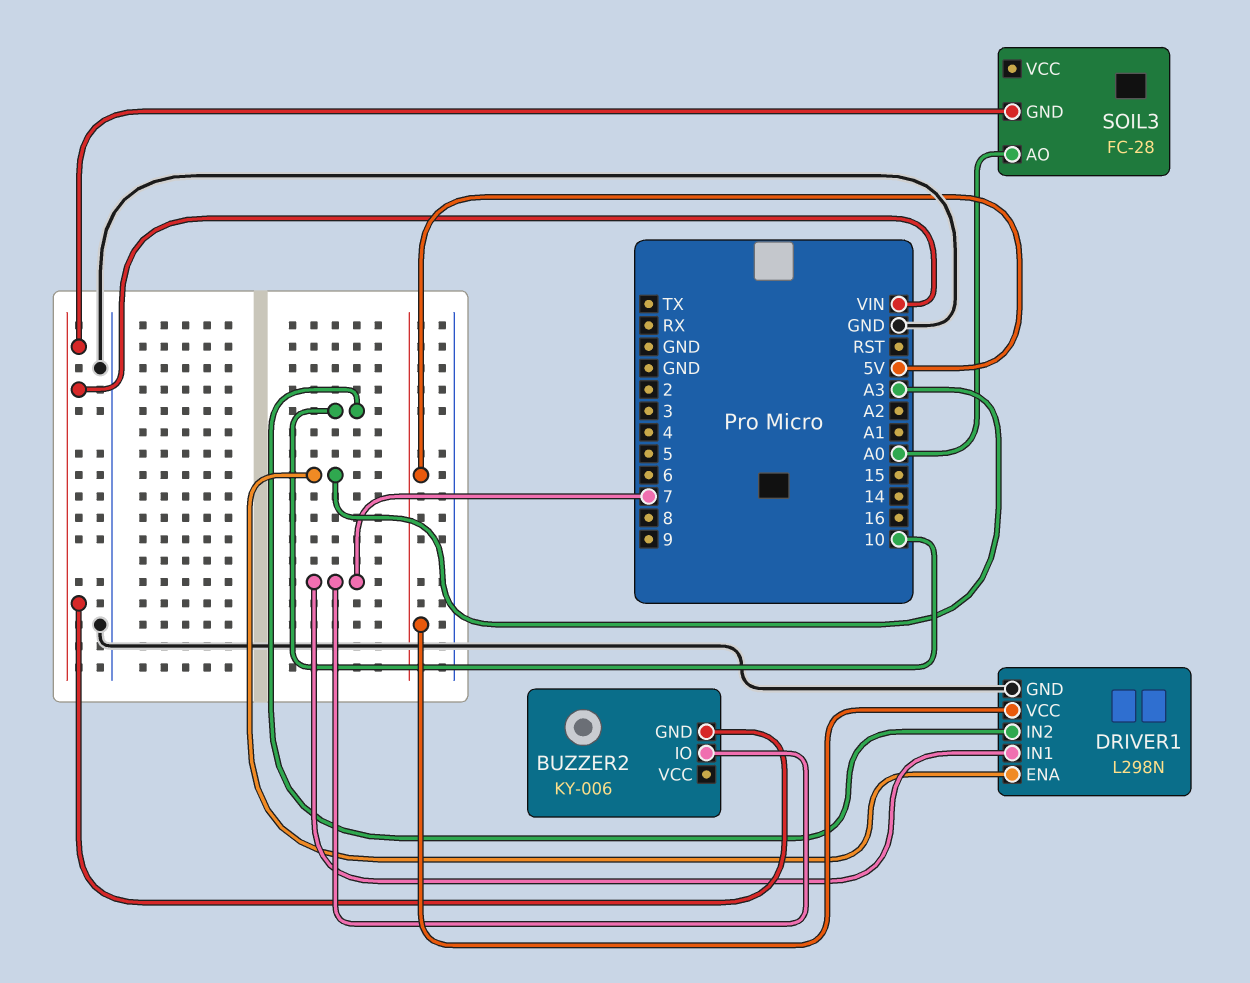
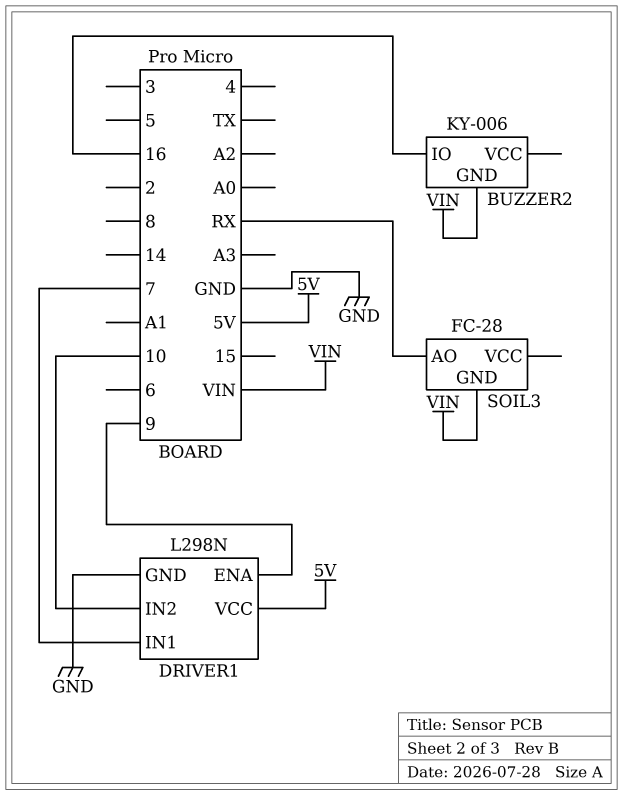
BUZZER2 pin IO: 7 -> 16
DRIVER1 pin ENA: A3 -> 9
SOIL3 pin AO: A0 -> RX

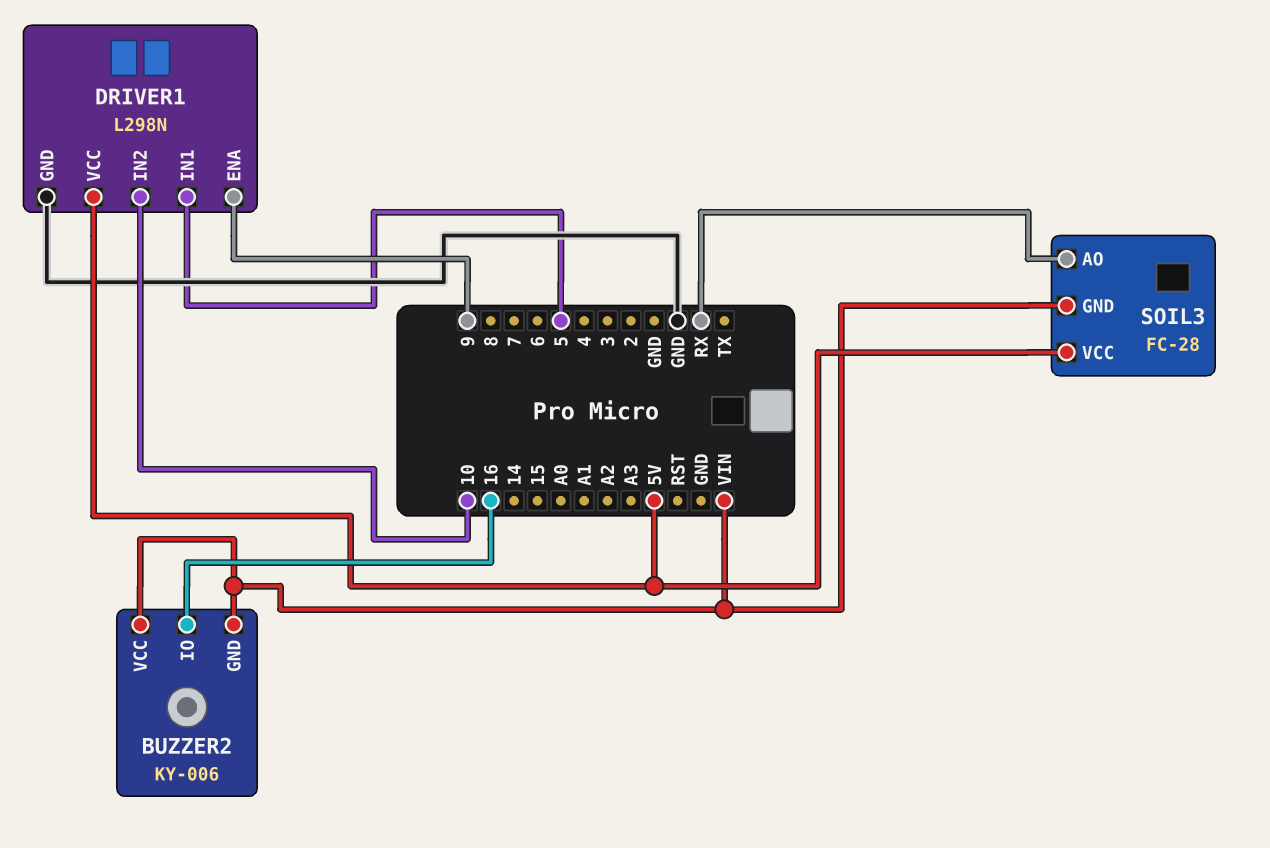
BUZZER2 pin VCC: none -> VIN
DRIVER1 pin IN1: 7 -> 5
SOIL3 pin VCC: none -> 5V

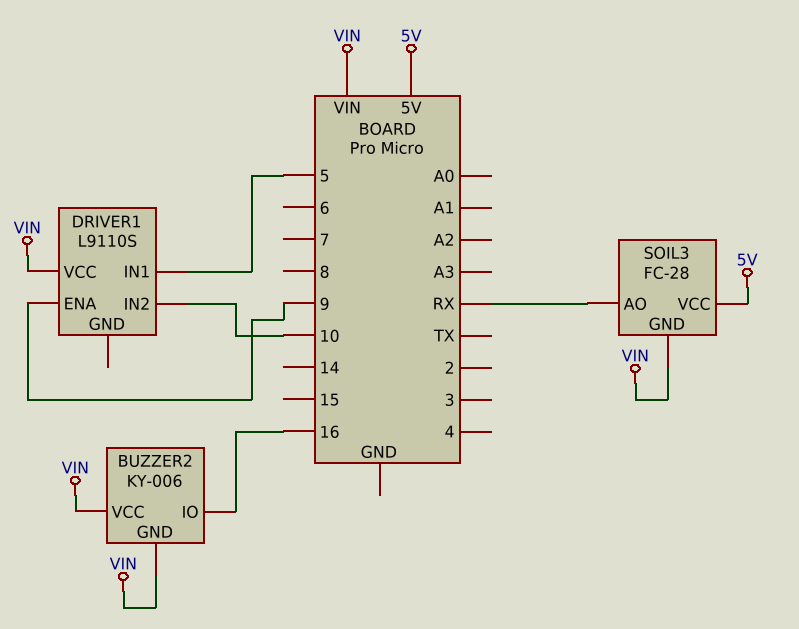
DRIVER1: L298N -> L9110S
DRIVER1 pin GND: GND -> none
DRIVER1 pin VCC: 5V -> VIN

